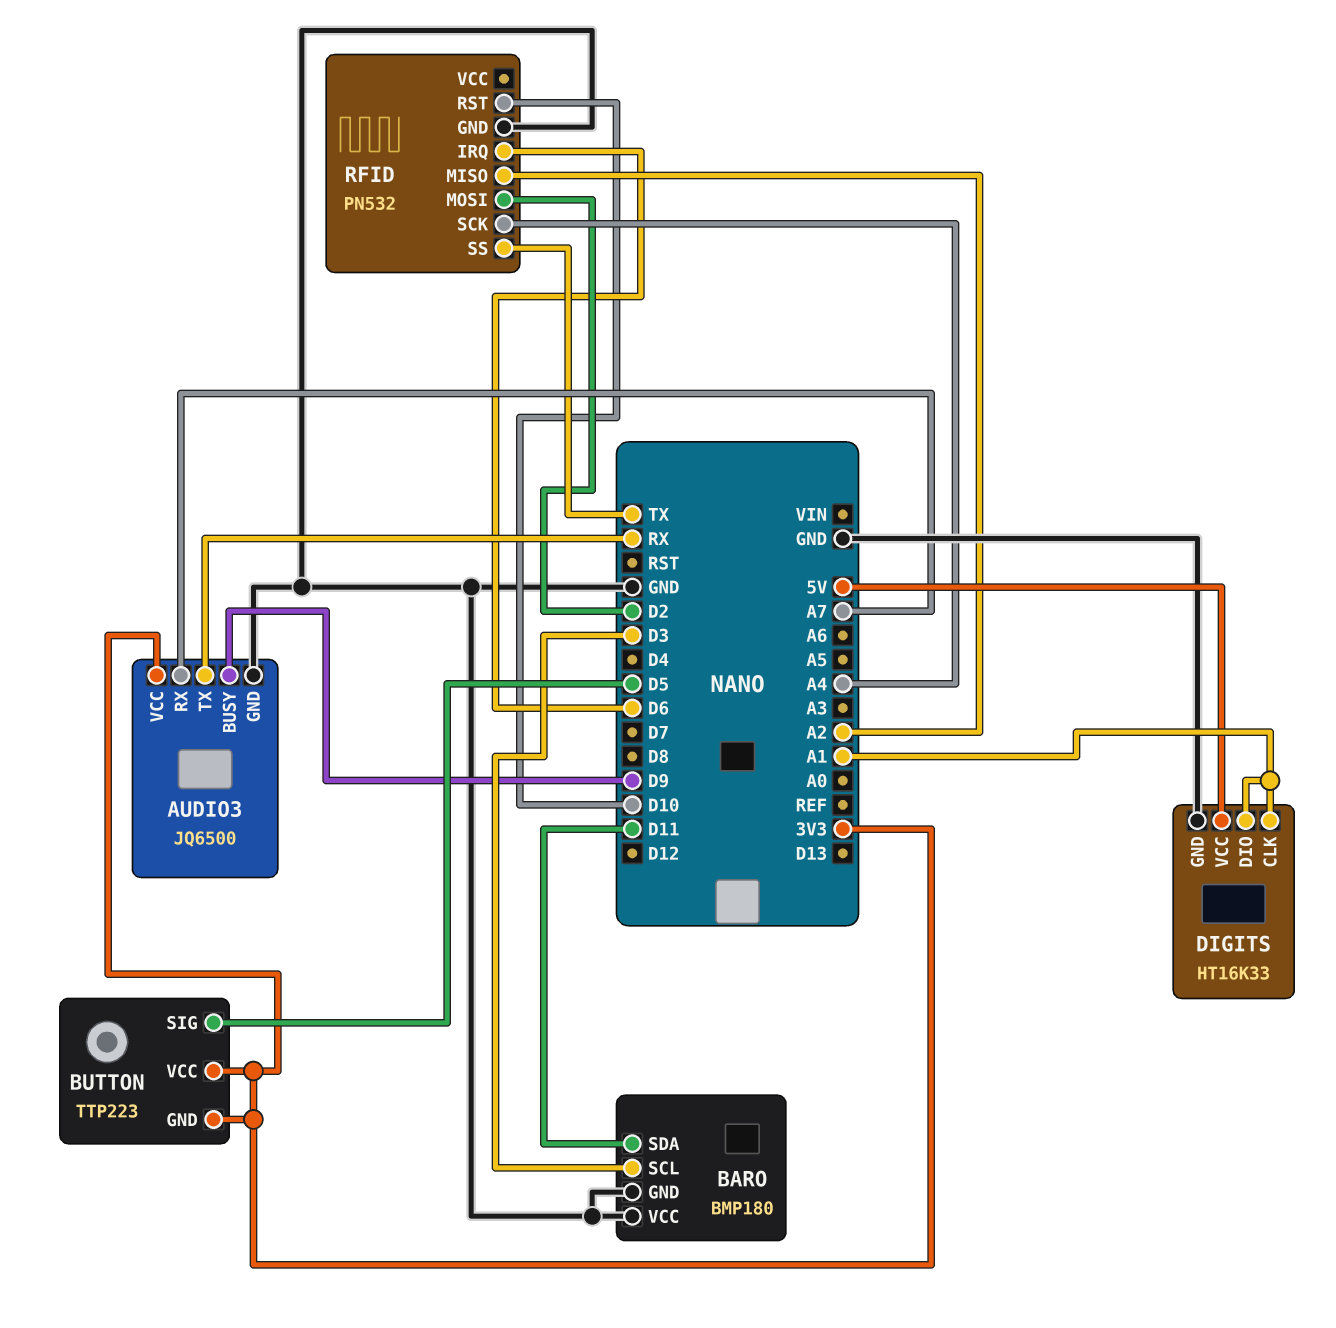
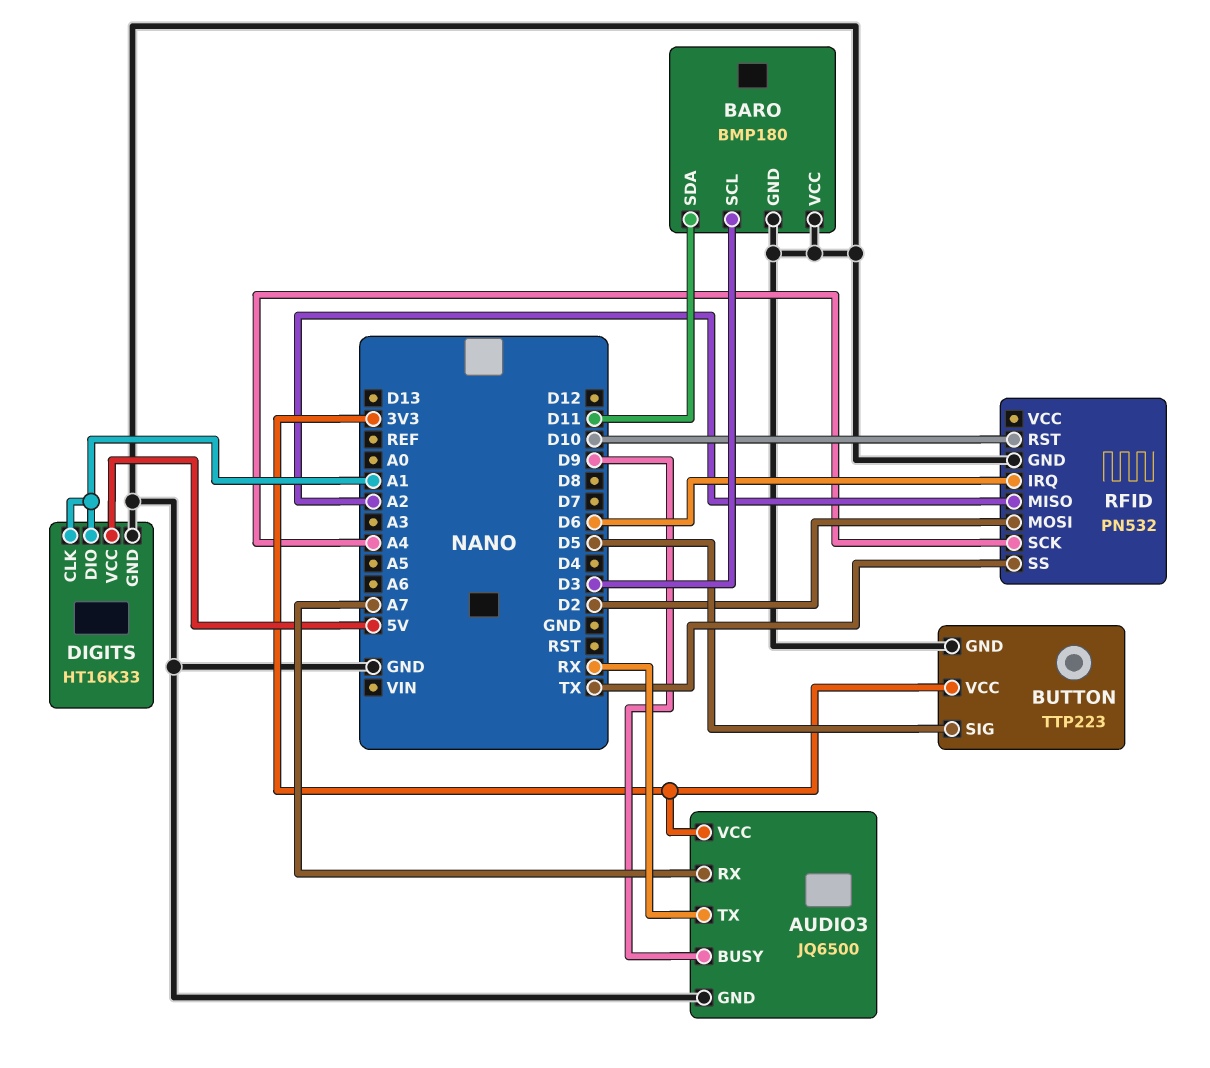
BUTTON pin GND: 3V3 -> GND

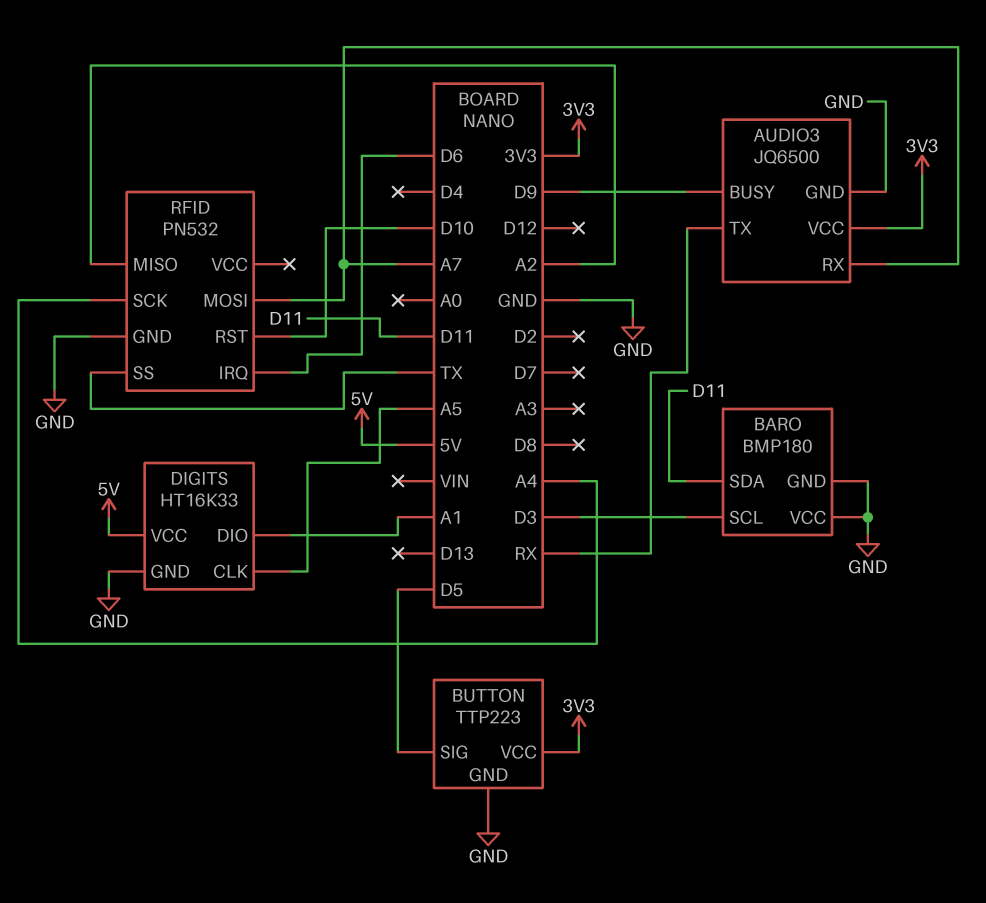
DIGITS pin CLK: A1 -> A5
RFID pin MOSI: D2 -> A7

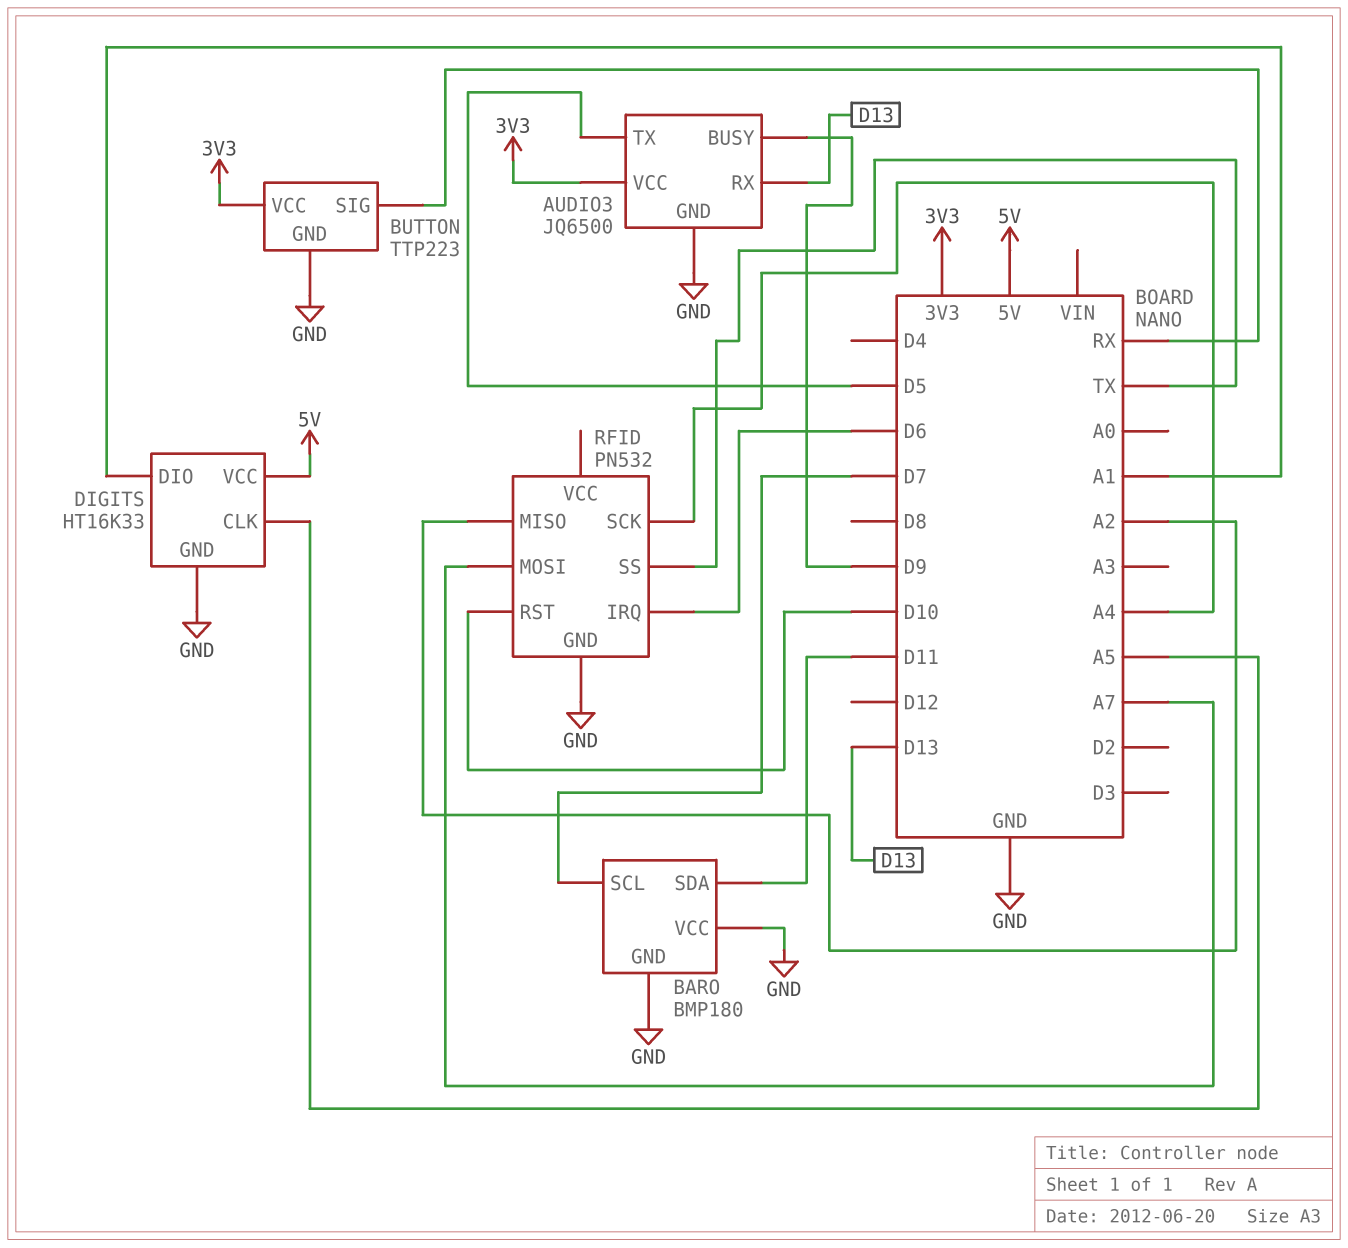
AUDIO3 pin RX: A7 -> D13
AUDIO3 pin TX: RX -> D5
BARO pin SCL: D3 -> D7
BUTTON pin SIG: D5 -> RX

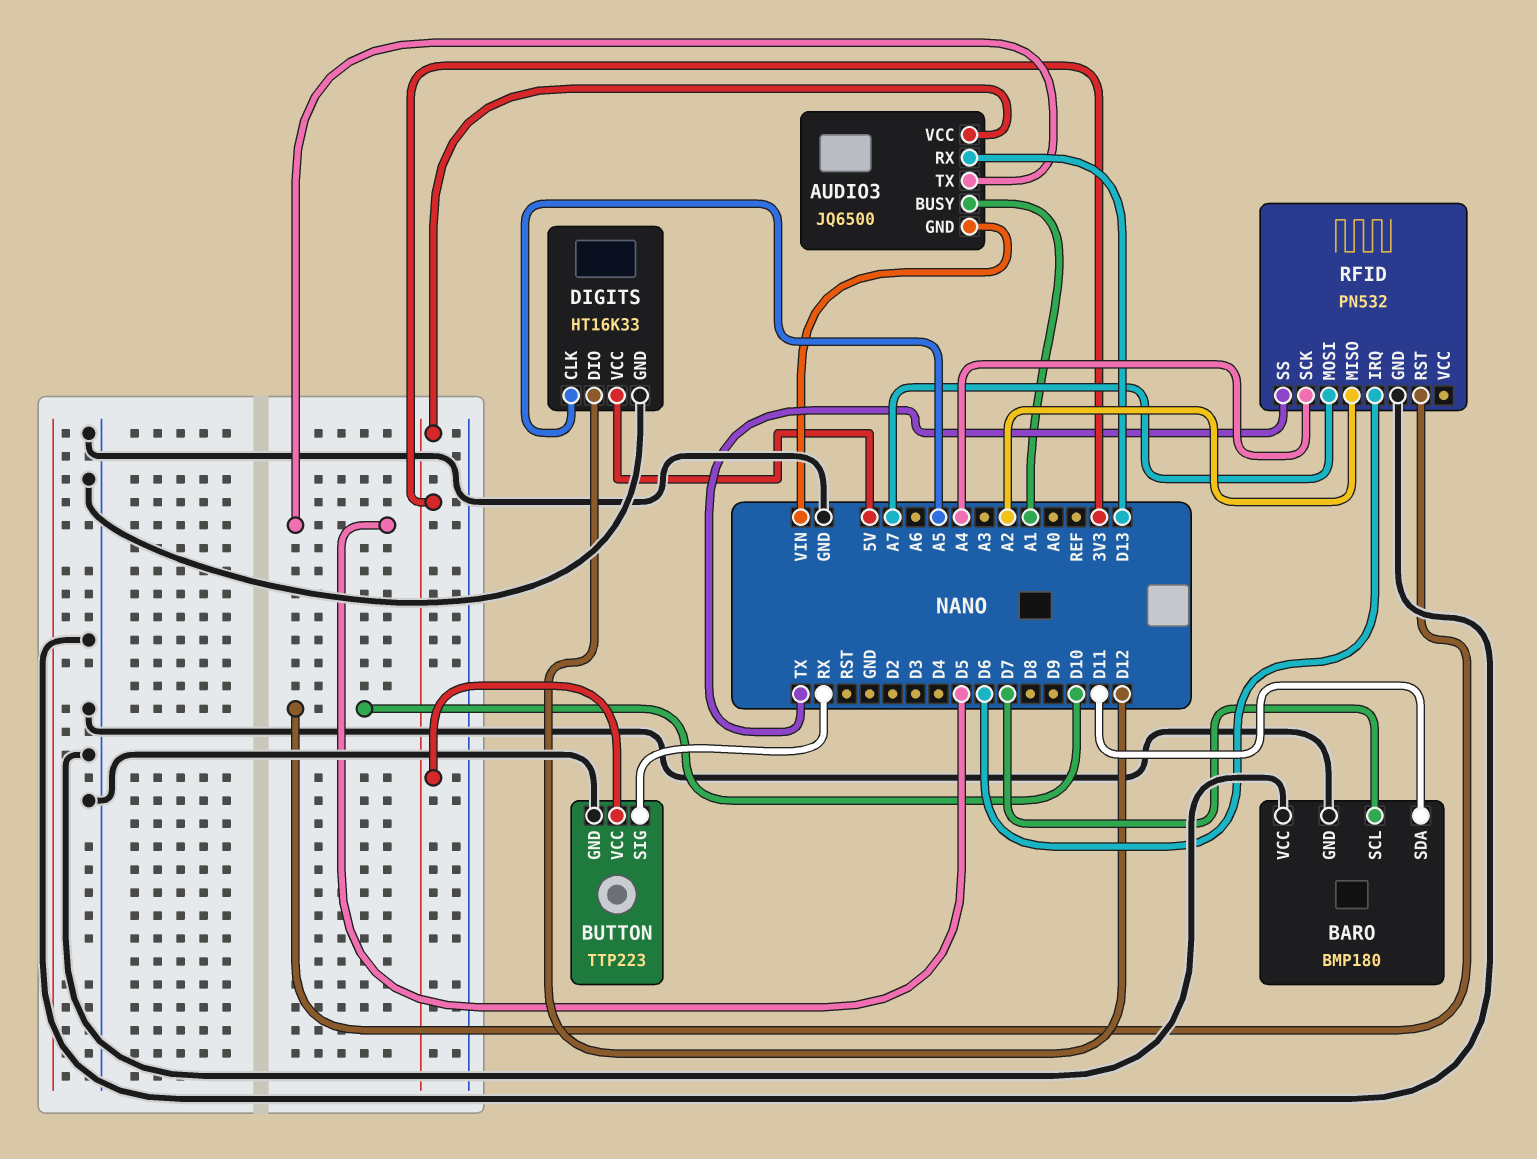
AUDIO3 pin BUSY: D9 -> A1
AUDIO3 pin GND: GND -> VIN
DIGITS pin DIO: A1 -> D12

